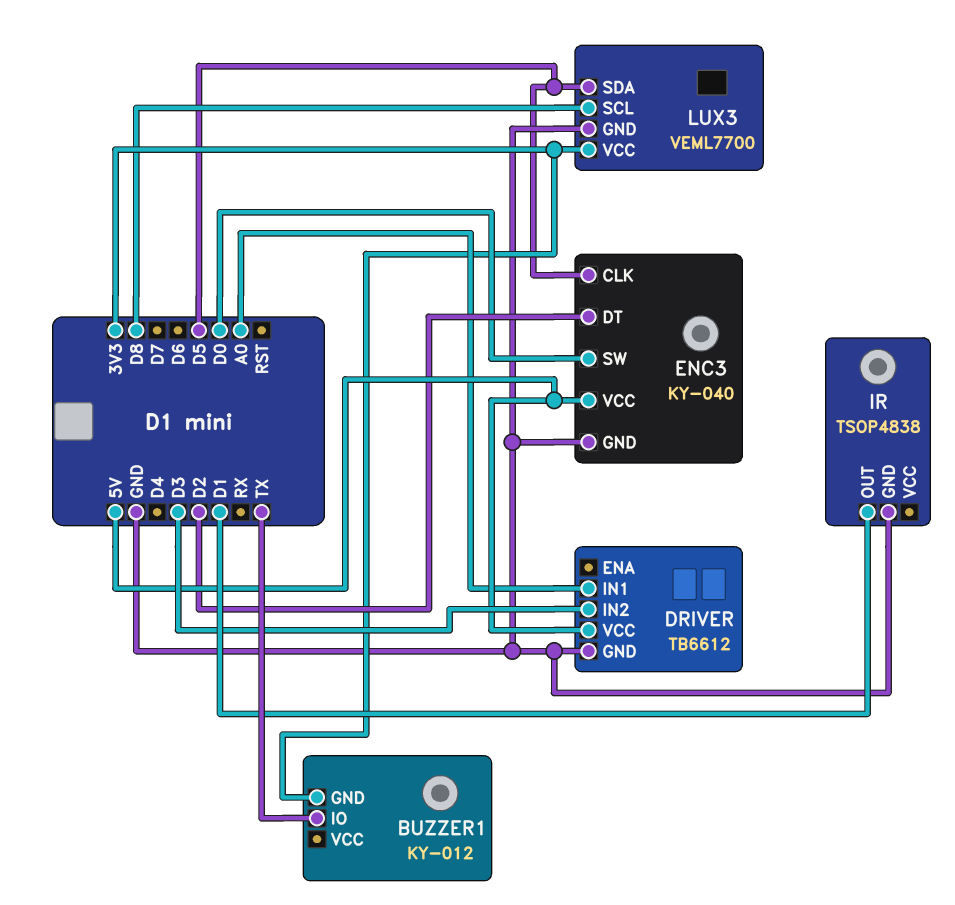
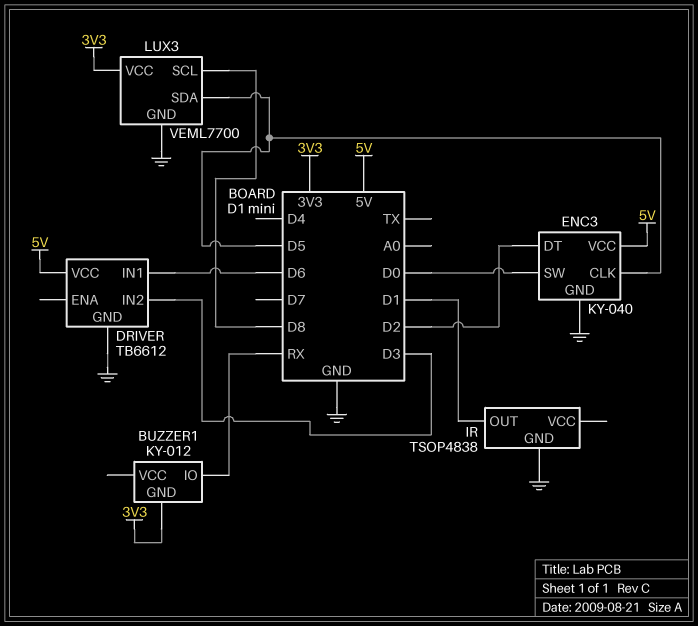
BUZZER1 pin IO: TX -> RX
DRIVER pin IN1: A0 -> D6

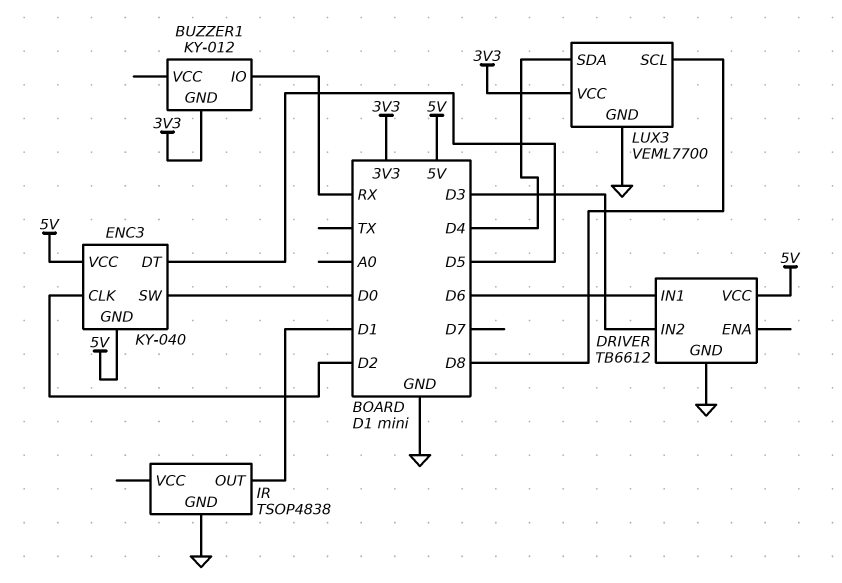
ENC3 pin CLK: D5 -> D2
ENC3 pin DT: D2 -> D5
ENC3 pin GND: GND -> 5V
LUX3 pin SDA: D5 -> D4

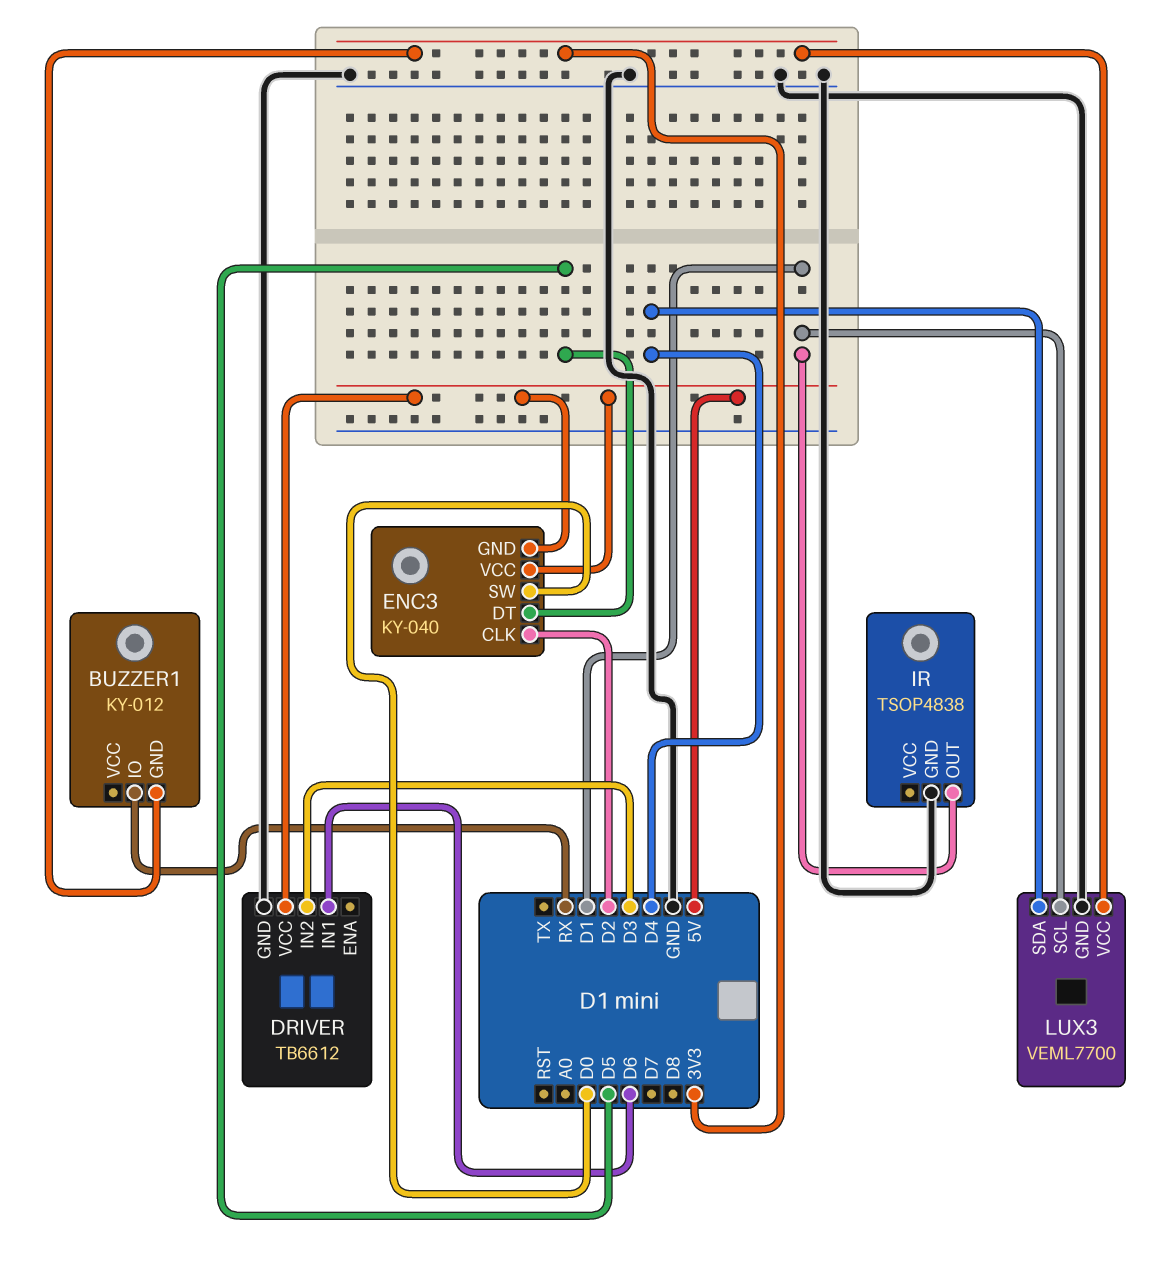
LUX3 pin SCL: D8 -> D1

